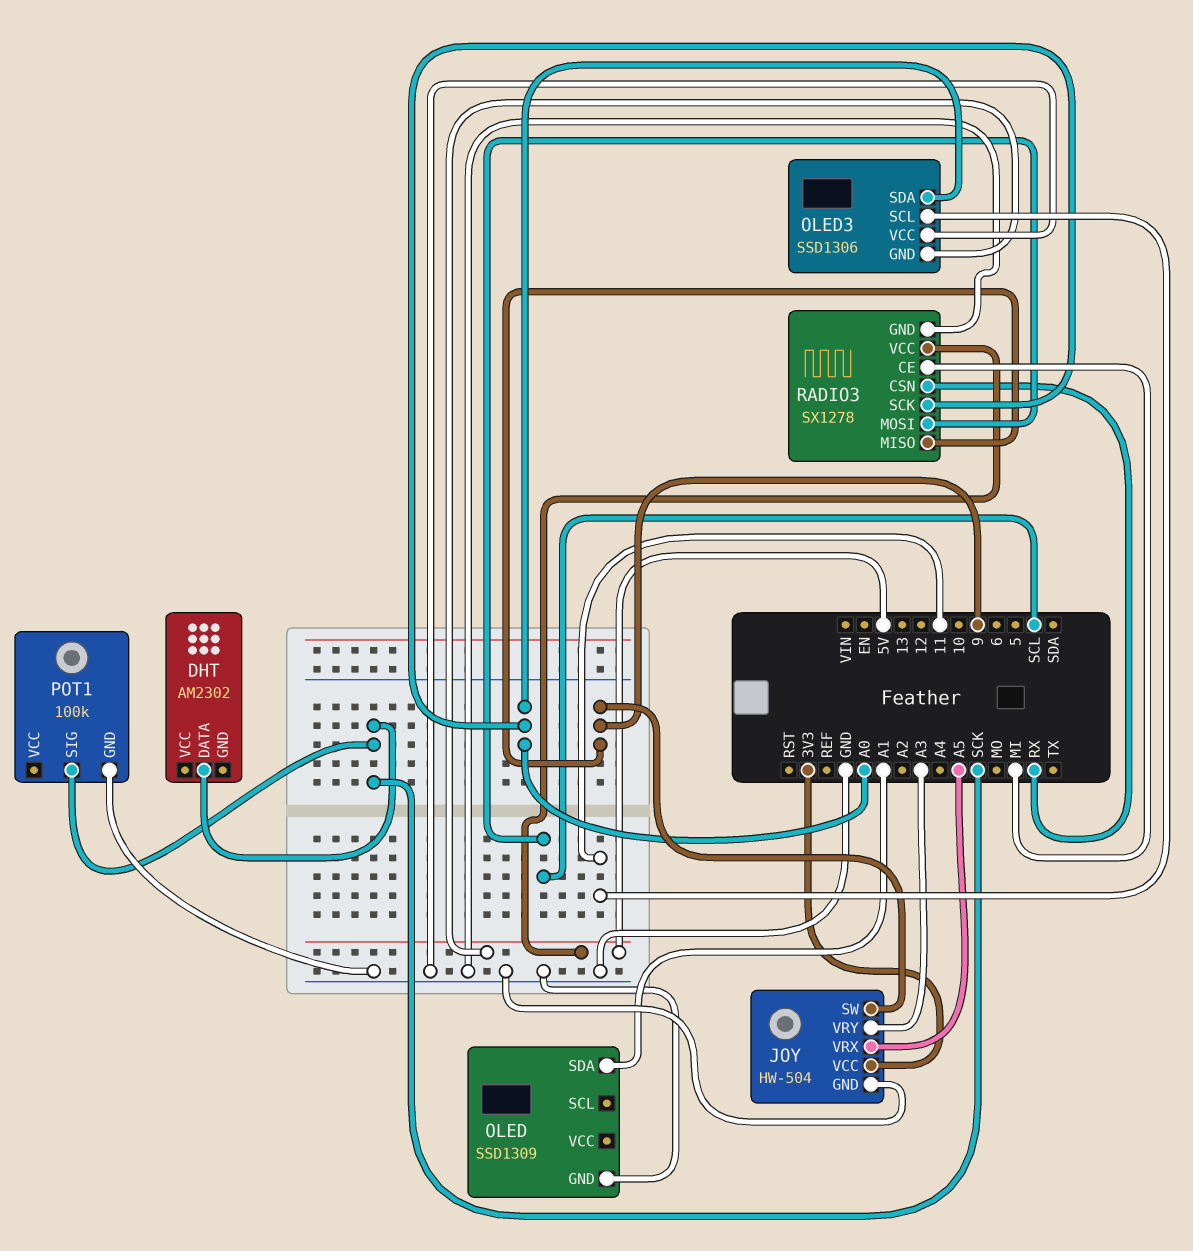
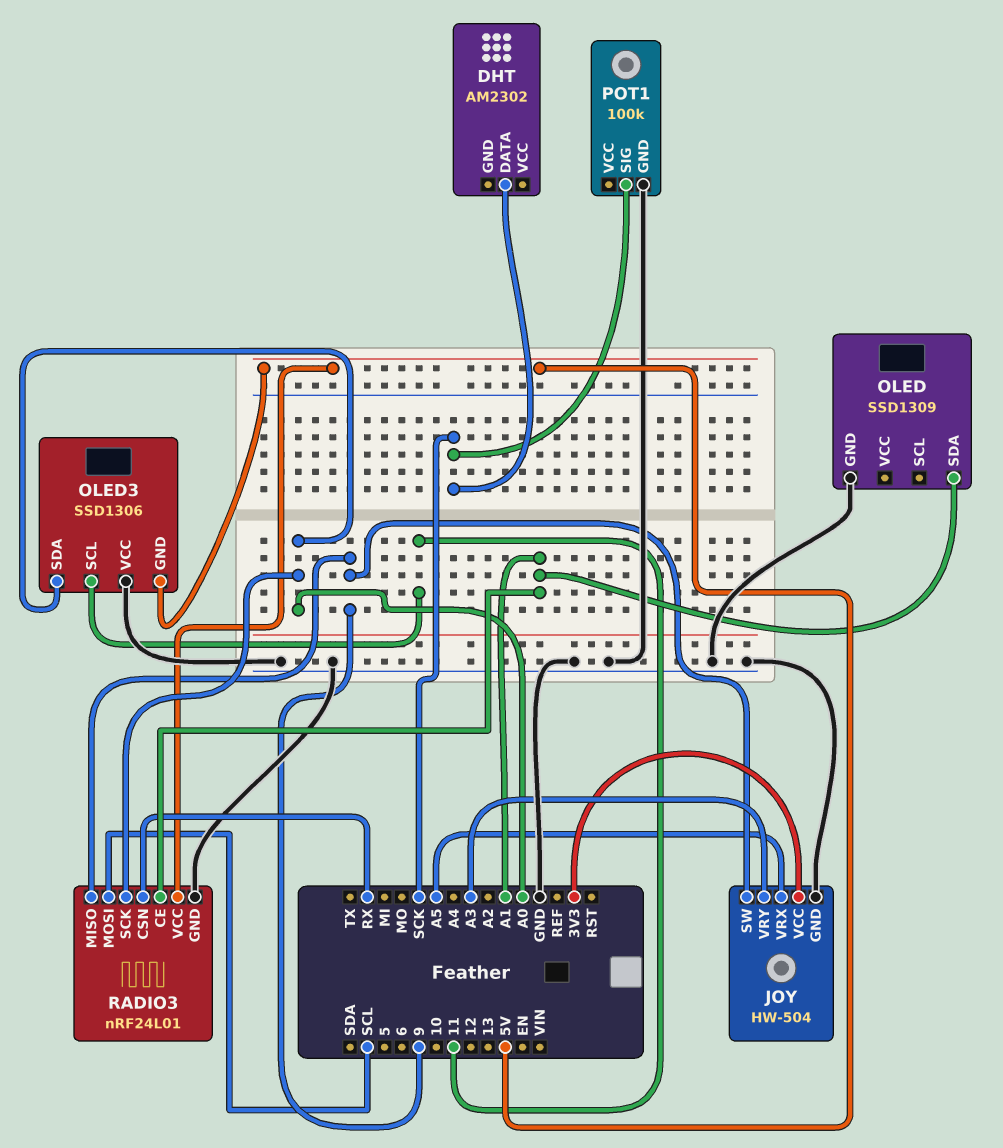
RADIO3: SX1278 -> nRF24L01
RADIO3 pin CE: MI -> A1

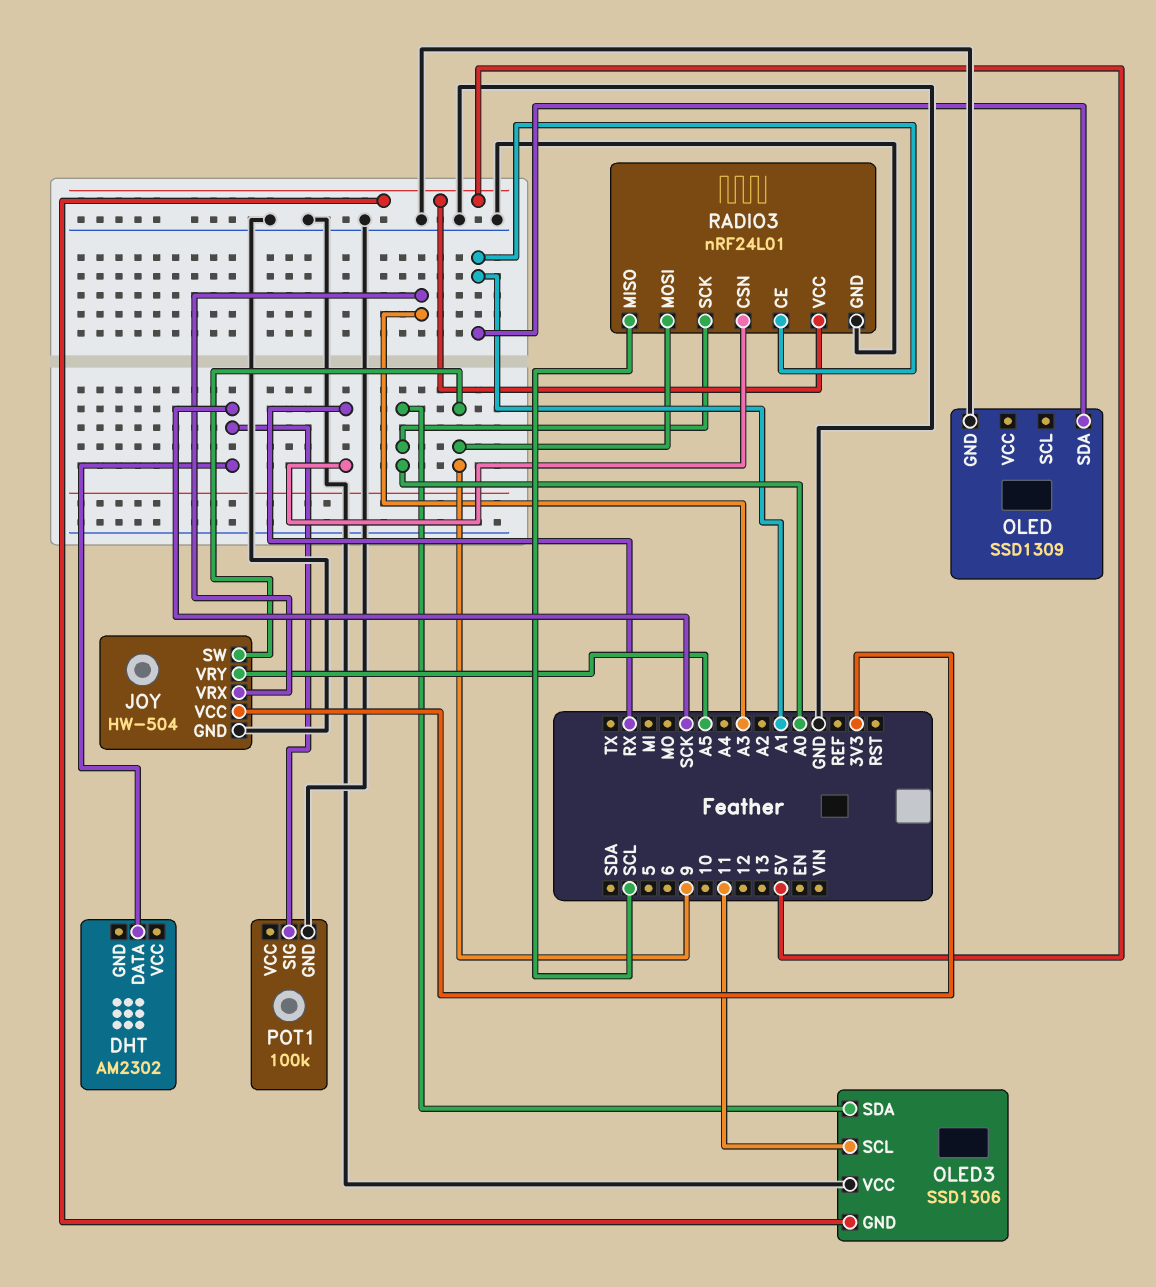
JOY pin VRX: A5 -> A3
JOY pin VRY: A3 -> A5
RADIO3 pin MISO: 9 -> SCL
RADIO3 pin MOSI: SCL -> 9

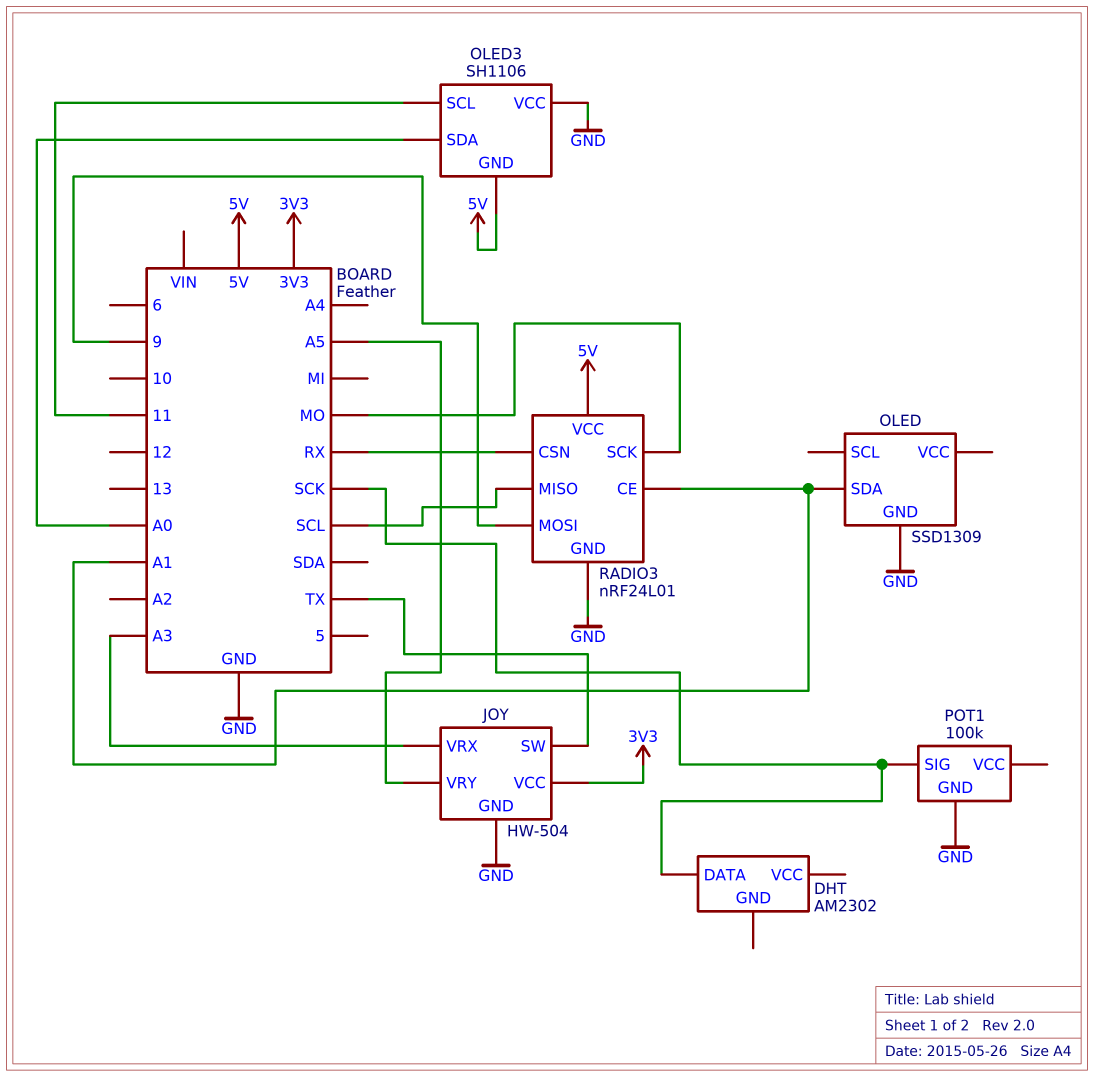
JOY pin SW: 9 -> TX
OLED3: SSD1306 -> SH1106
RADIO3 pin SCK: A0 -> MO

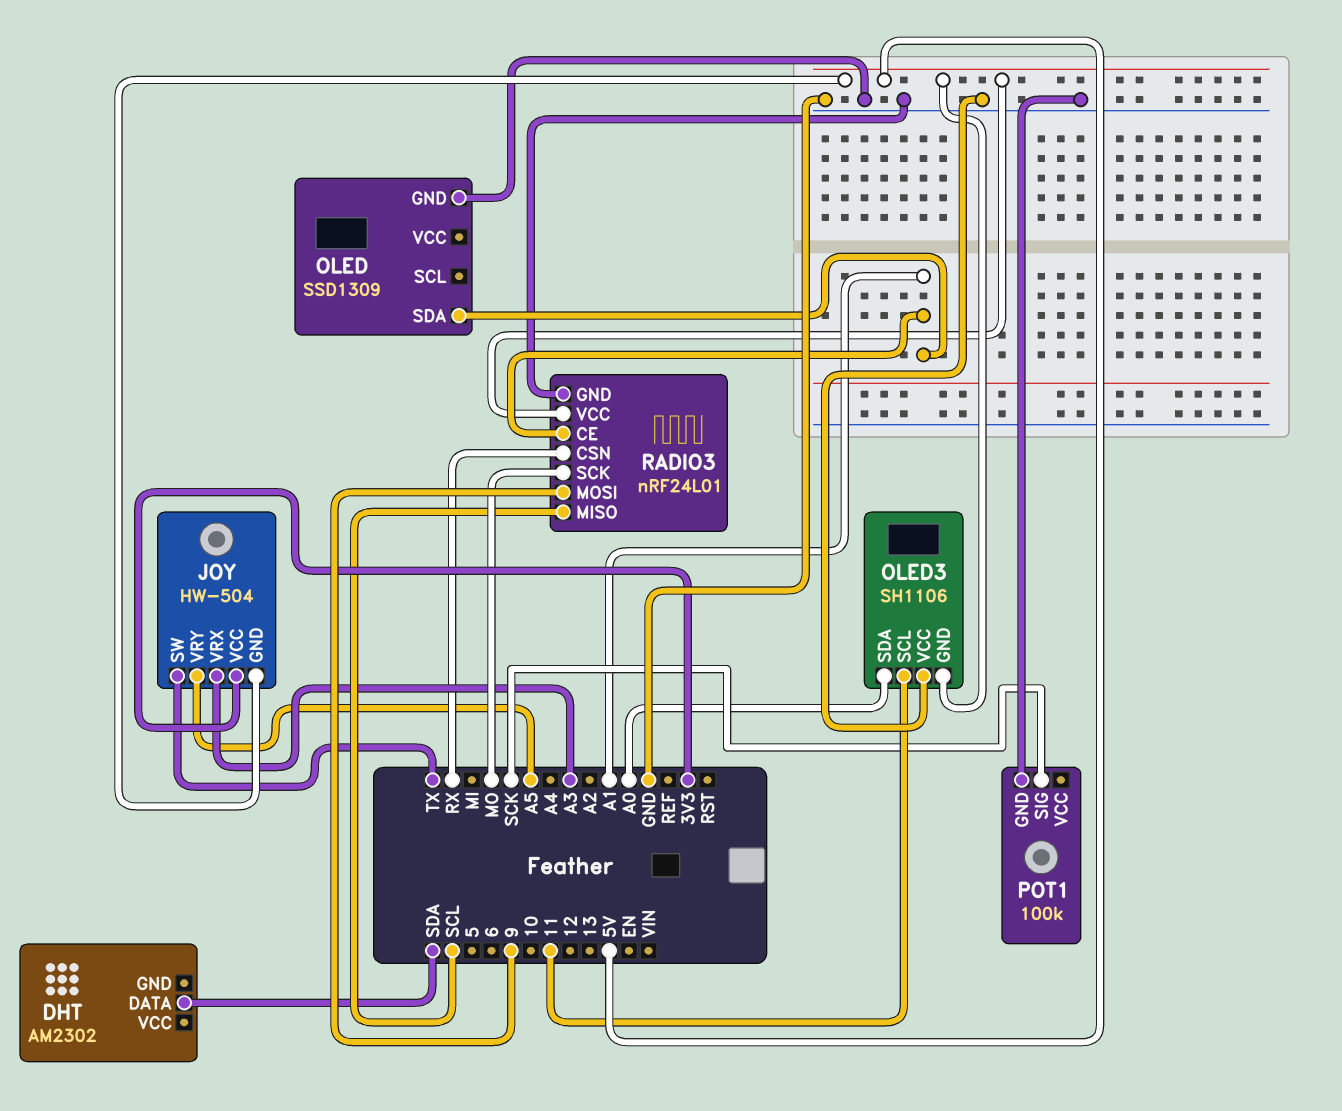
DHT pin DATA: SCK -> SDA
JOY pin GND: GND -> 5V

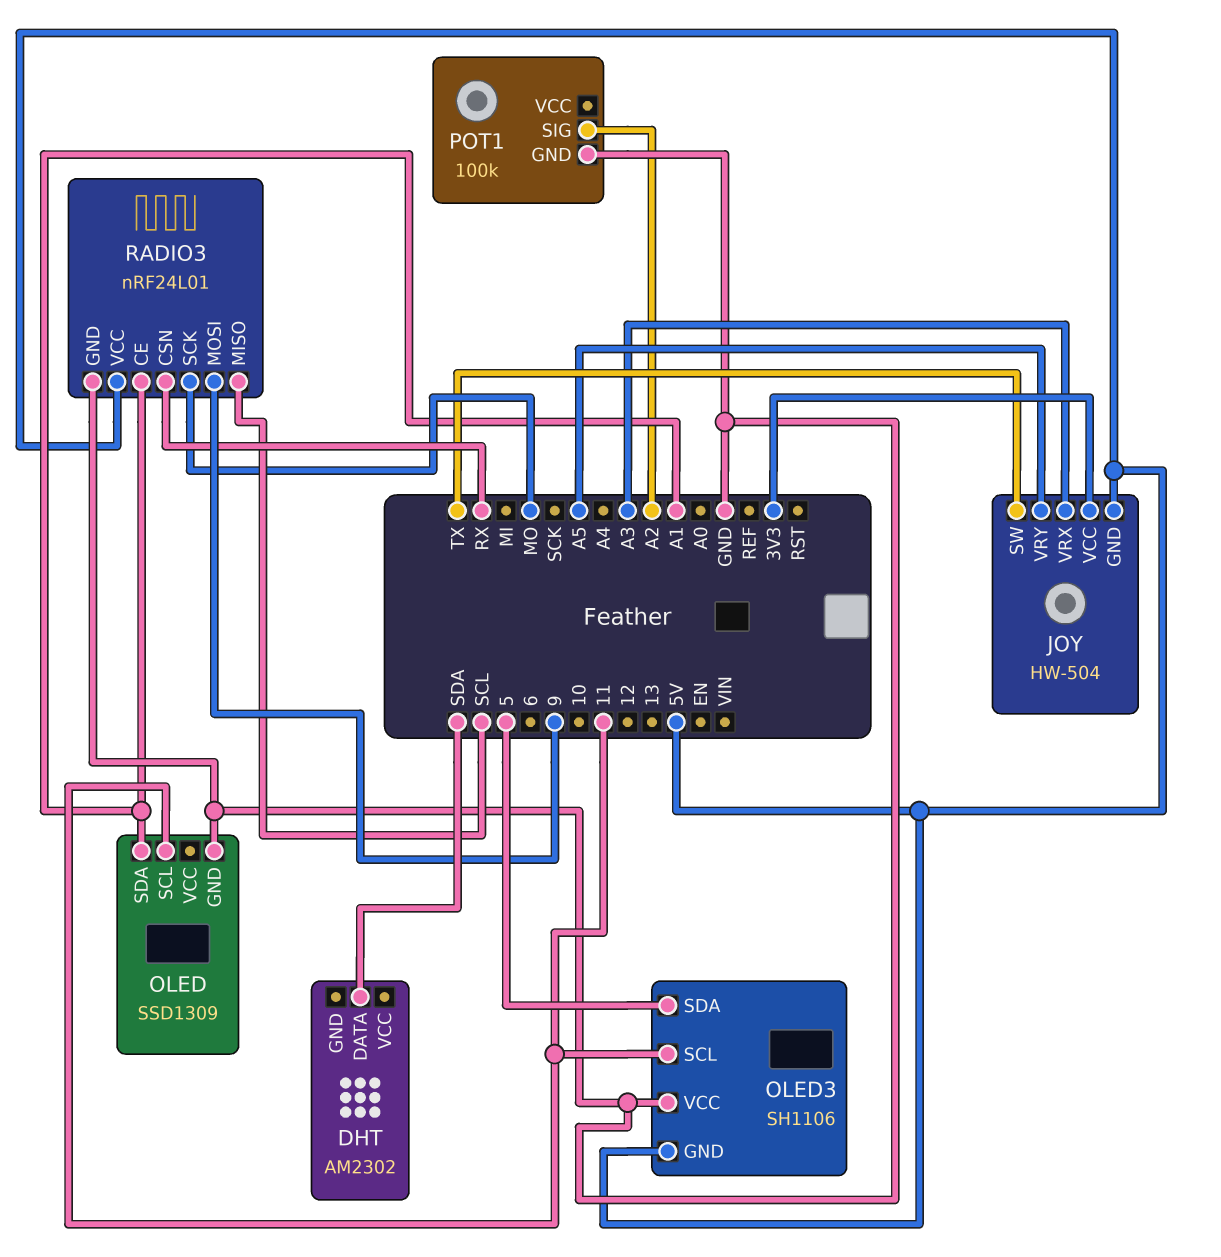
OLED pin SCL: none -> 11
OLED3 pin SDA: A0 -> 5
POT1 pin SIG: SCK -> A2

